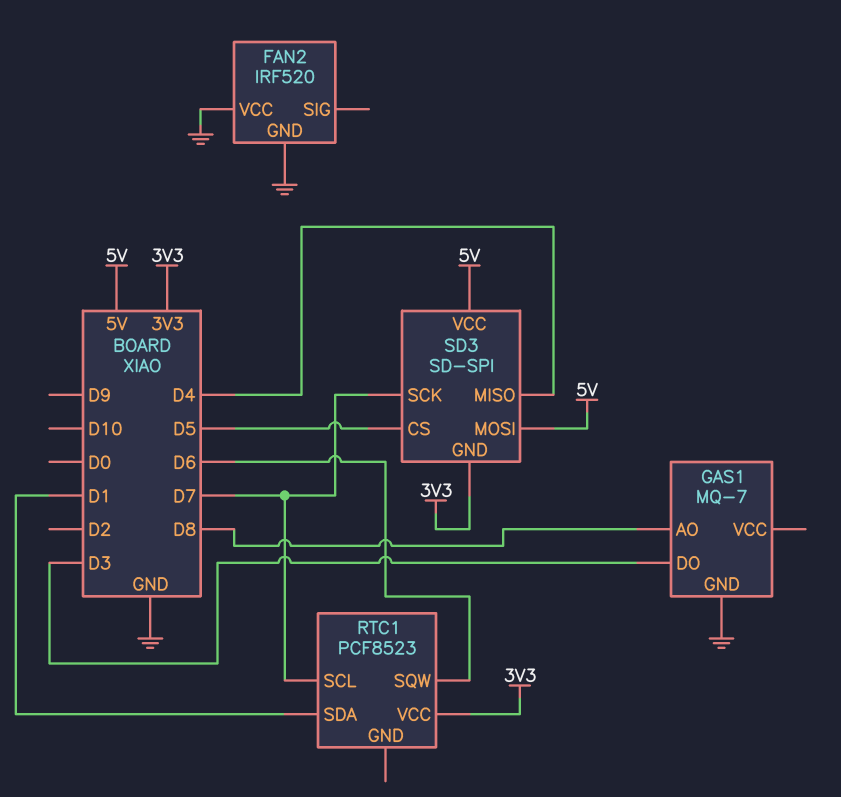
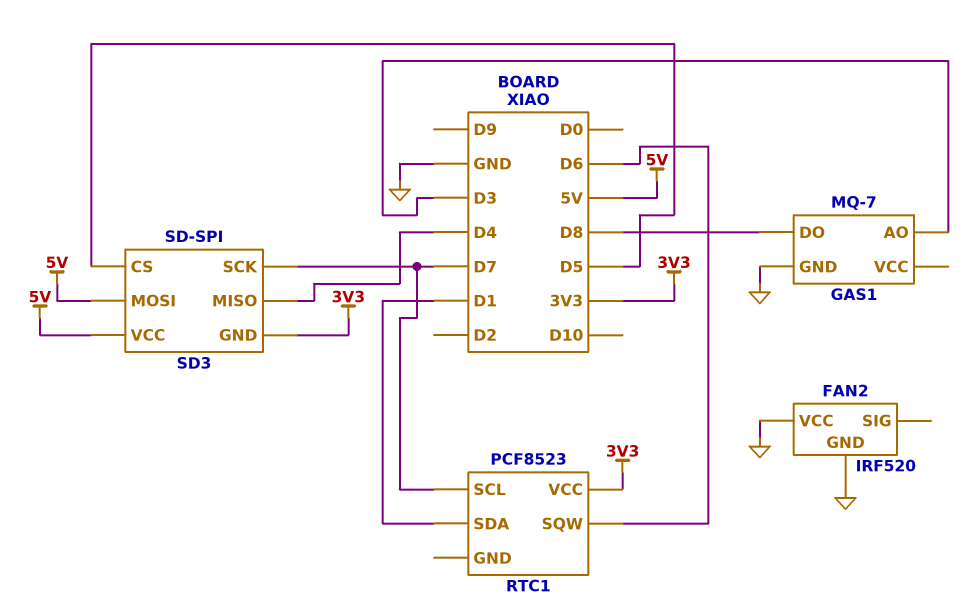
GAS1 pin AO: D8 -> D3
GAS1 pin DO: D3 -> D8

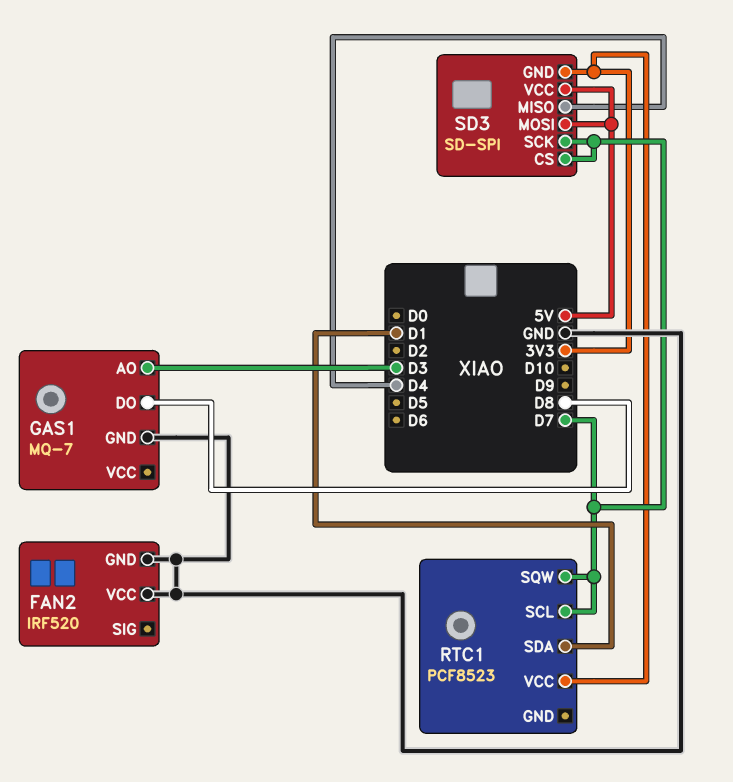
RTC1 pin SQW: D6 -> D7
SD3 pin CS: D5 -> D7

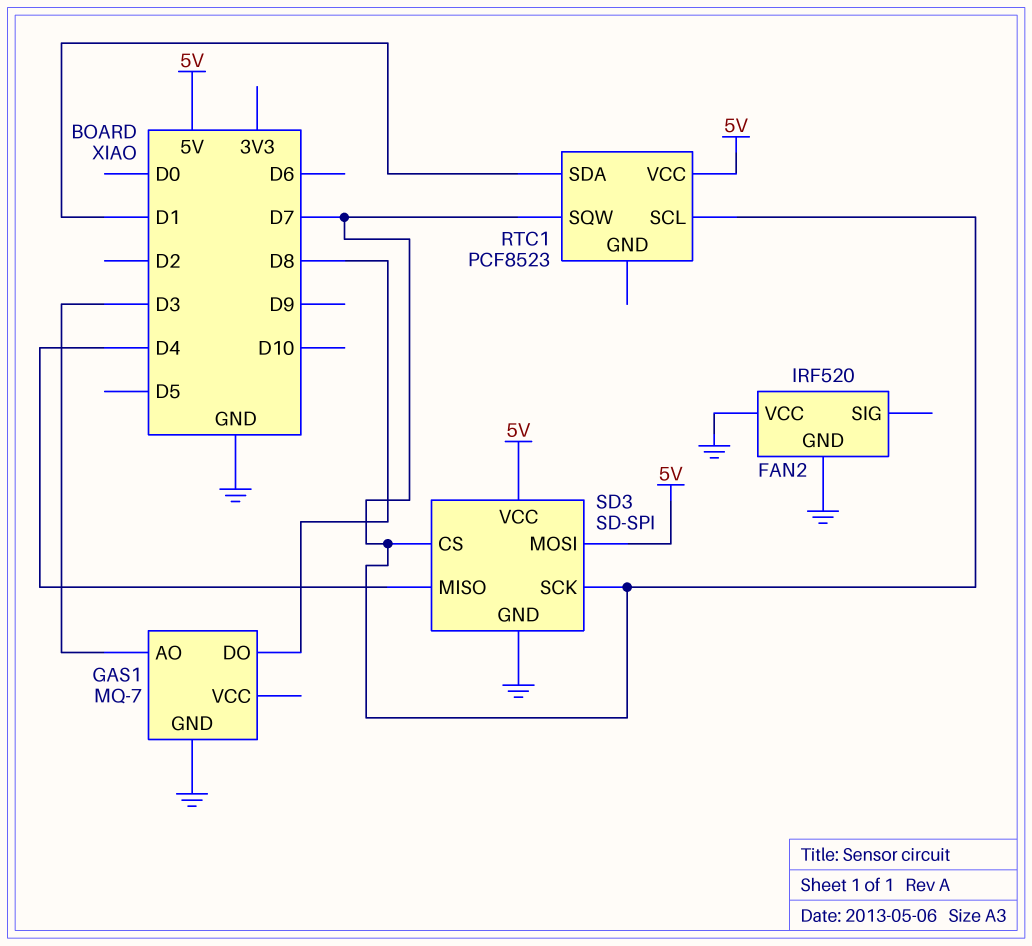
RTC1 pin VCC: 3V3 -> 5V
SD3 pin GND: 3V3 -> GND

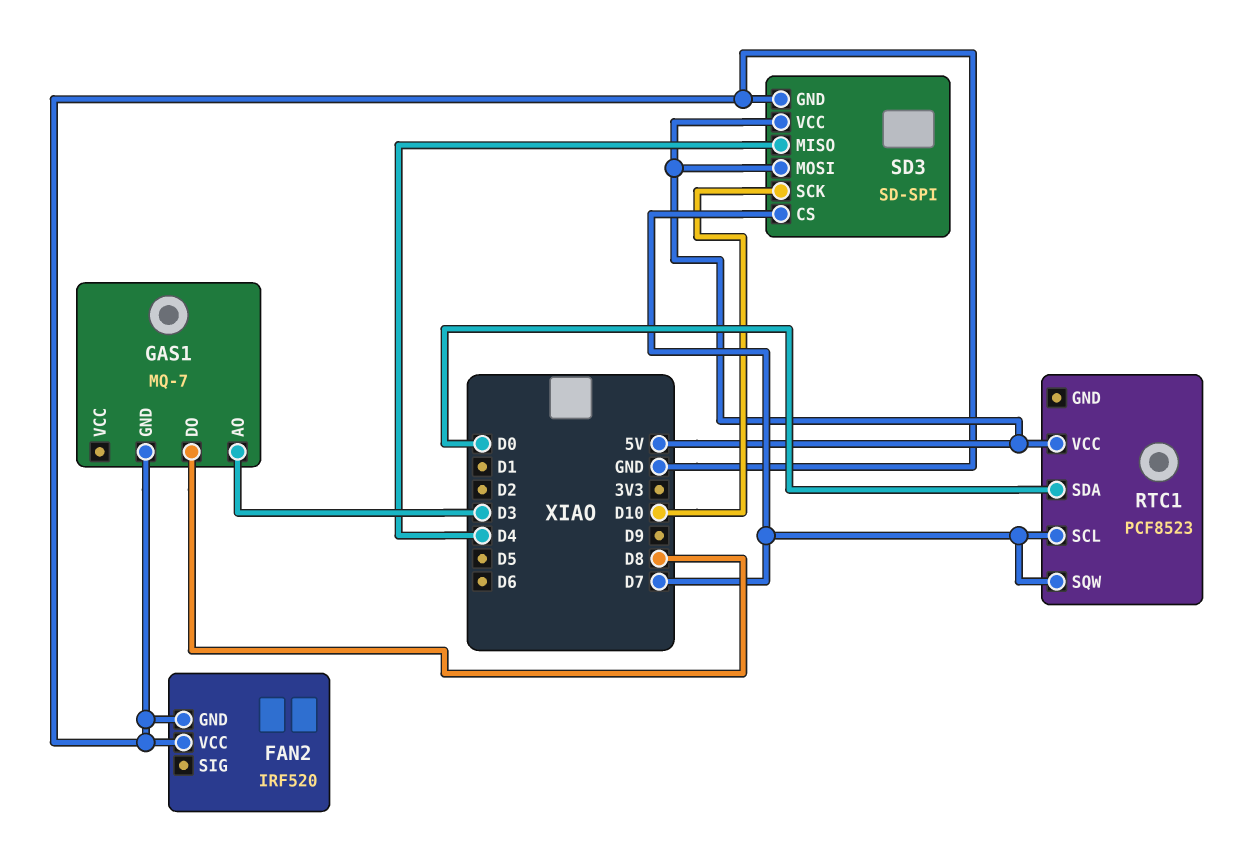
RTC1 pin SDA: D1 -> D0
SD3 pin SCK: D7 -> D10

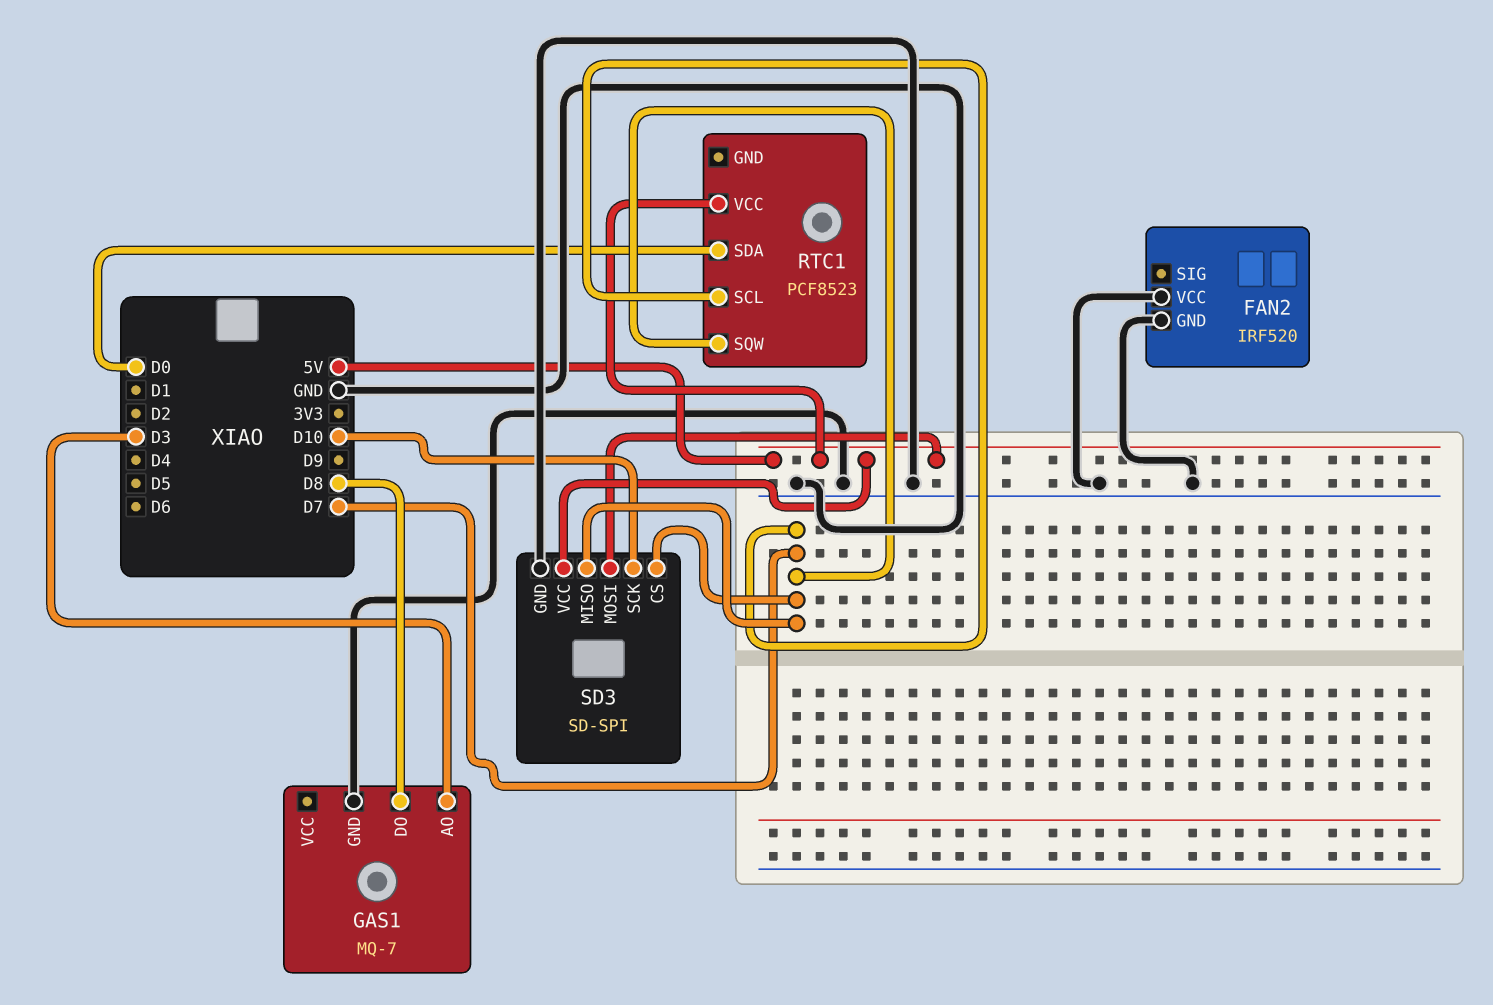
SD3 pin MISO: D4 -> D7

